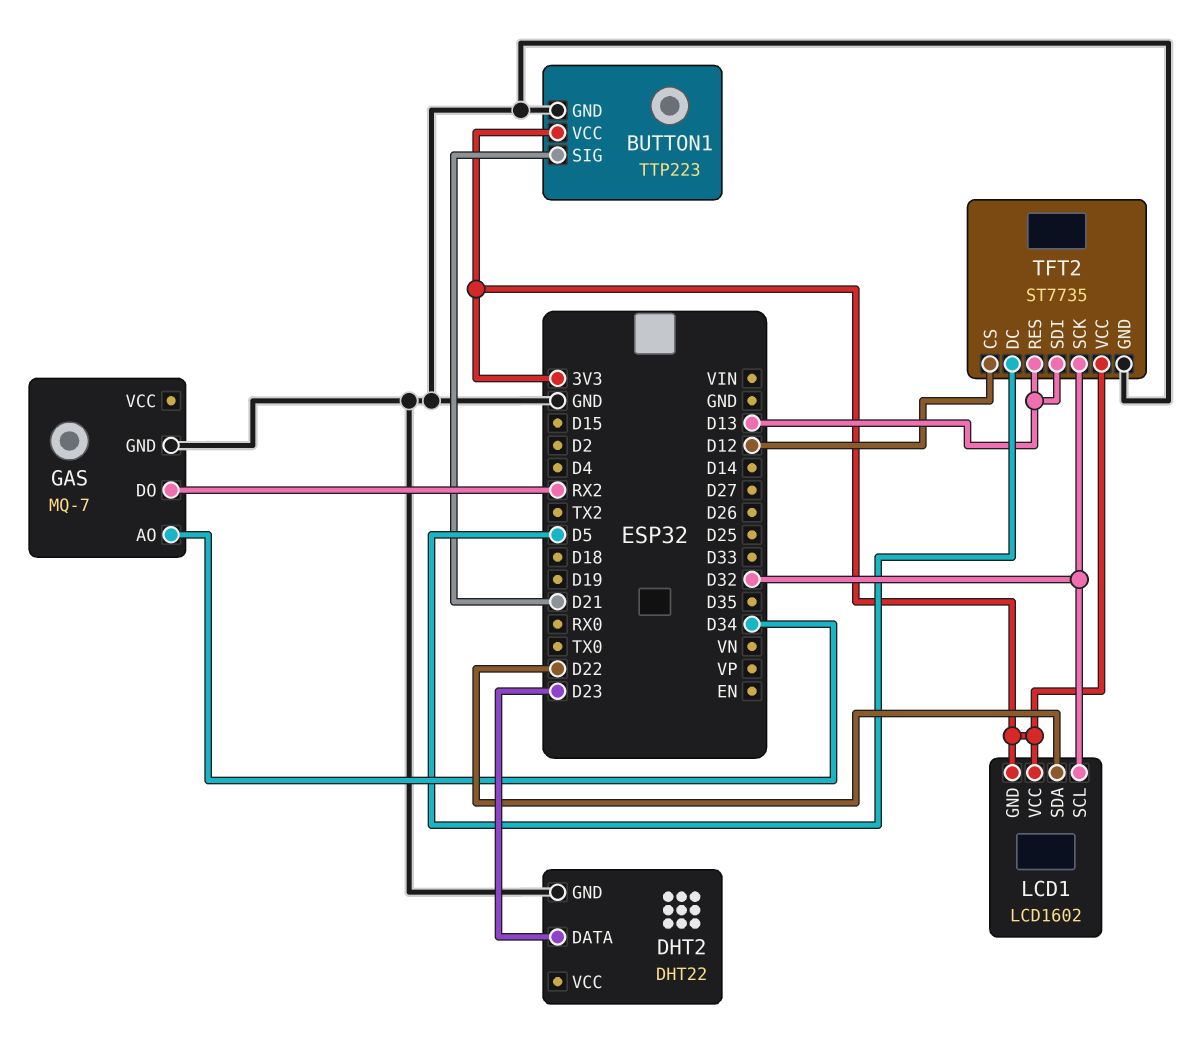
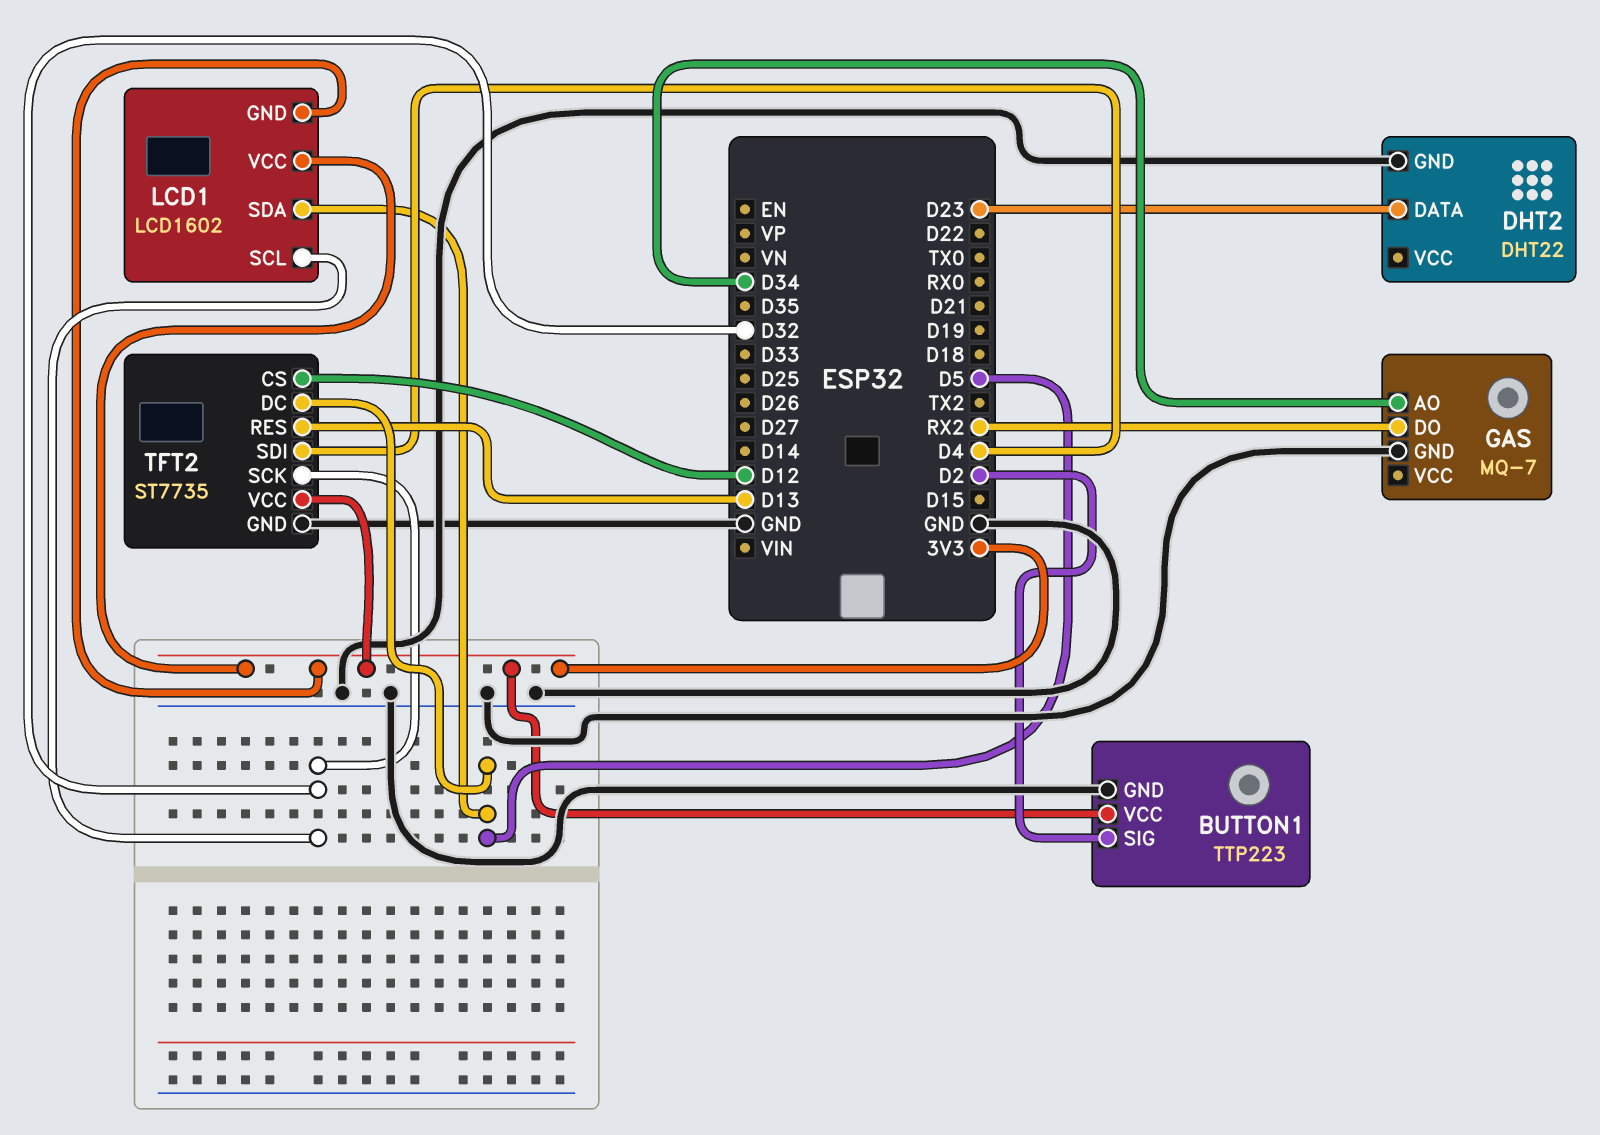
BUTTON1 pin SIG: D21 -> D2
LCD1 pin SDA: D22 -> D5
TFT2 pin SDI: D13 -> D4

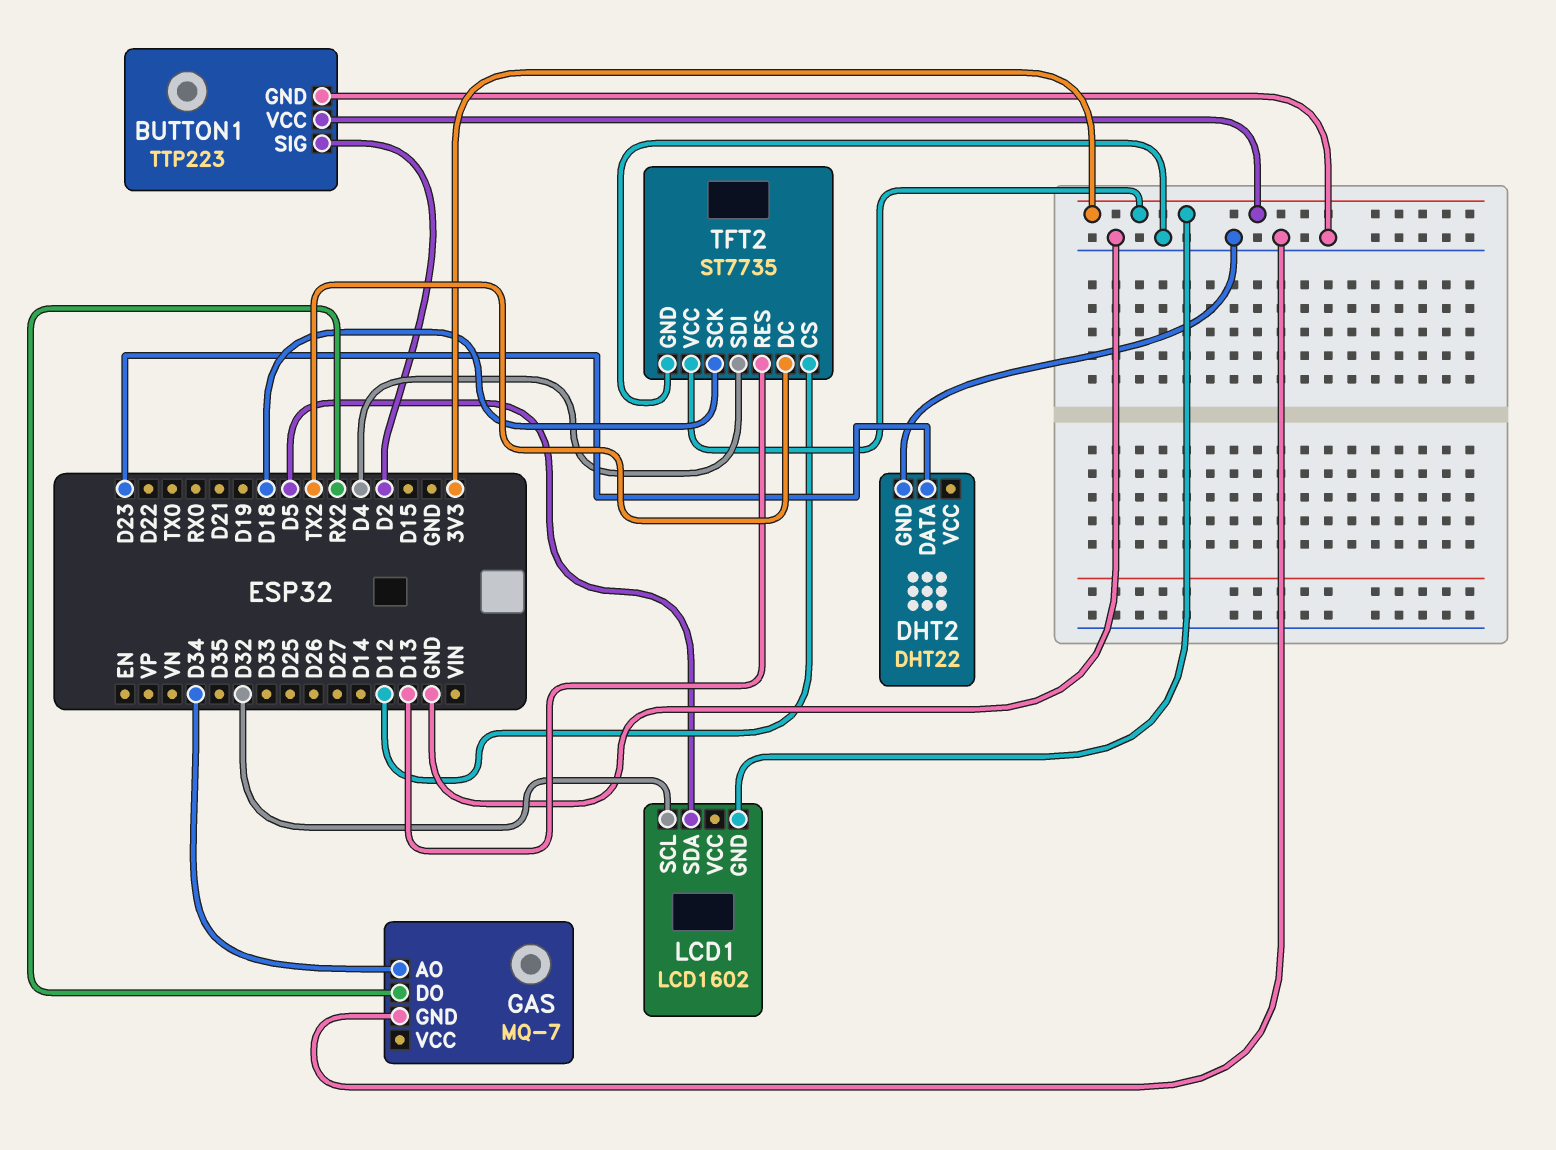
LCD1 pin VCC: 3V3 -> none
TFT2 pin DC: D5 -> TX2
TFT2 pin SCK: D32 -> D18

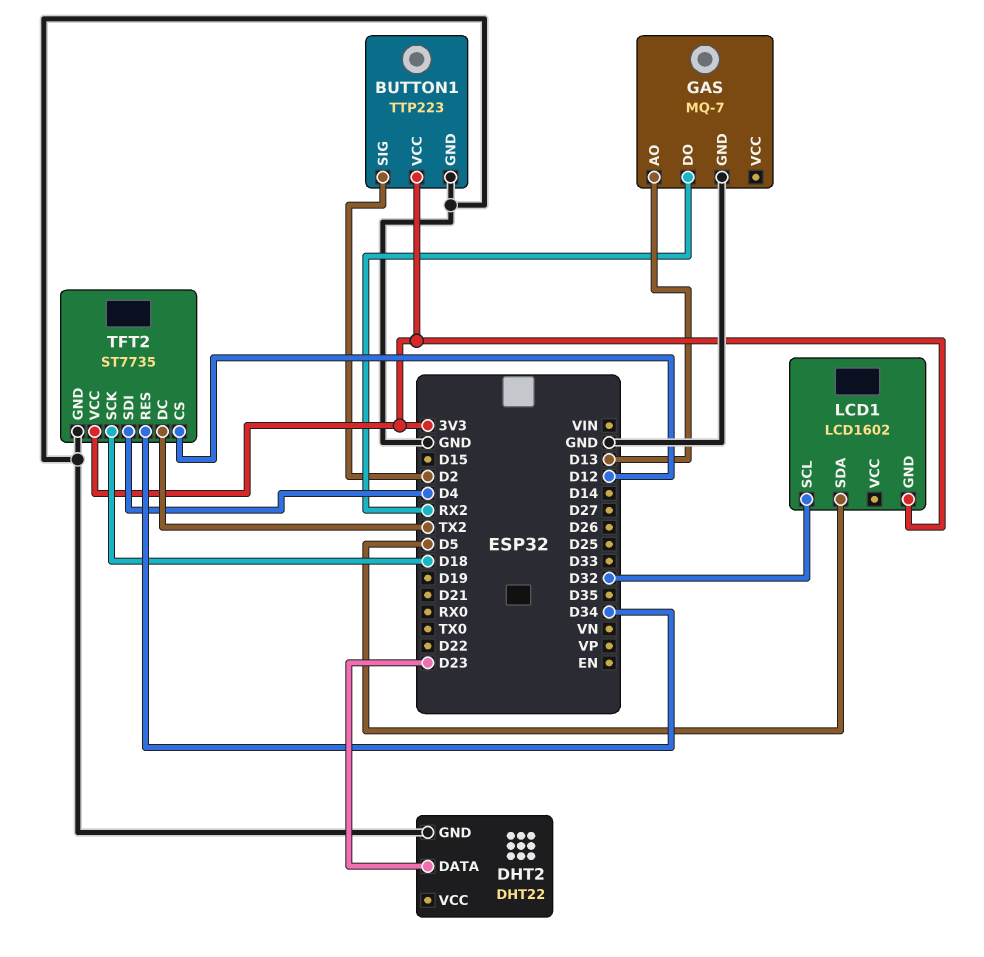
GAS pin AO: D34 -> D13
TFT2 pin RES: D13 -> D34

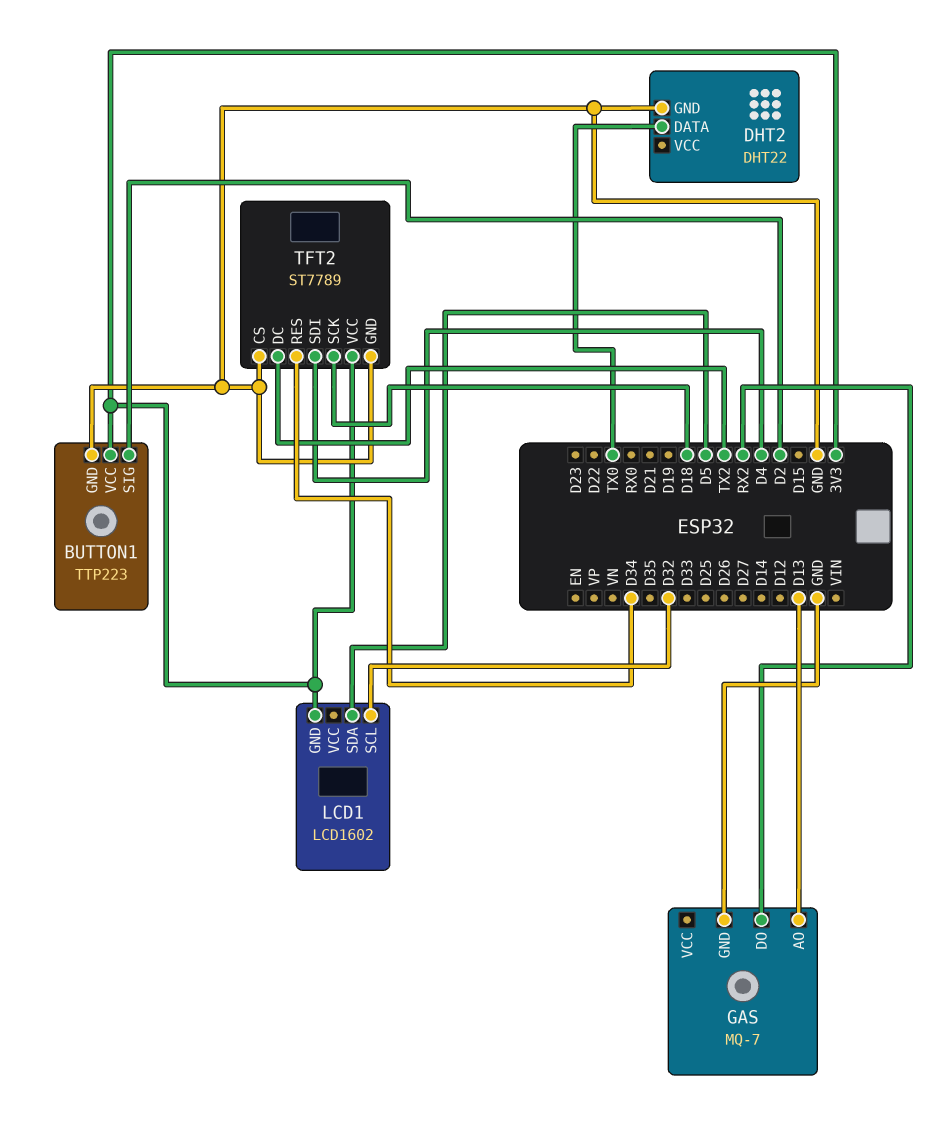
DHT2 pin DATA: D23 -> TX0
TFT2: ST7735 -> ST7789
TFT2 pin CS: D12 -> GND

